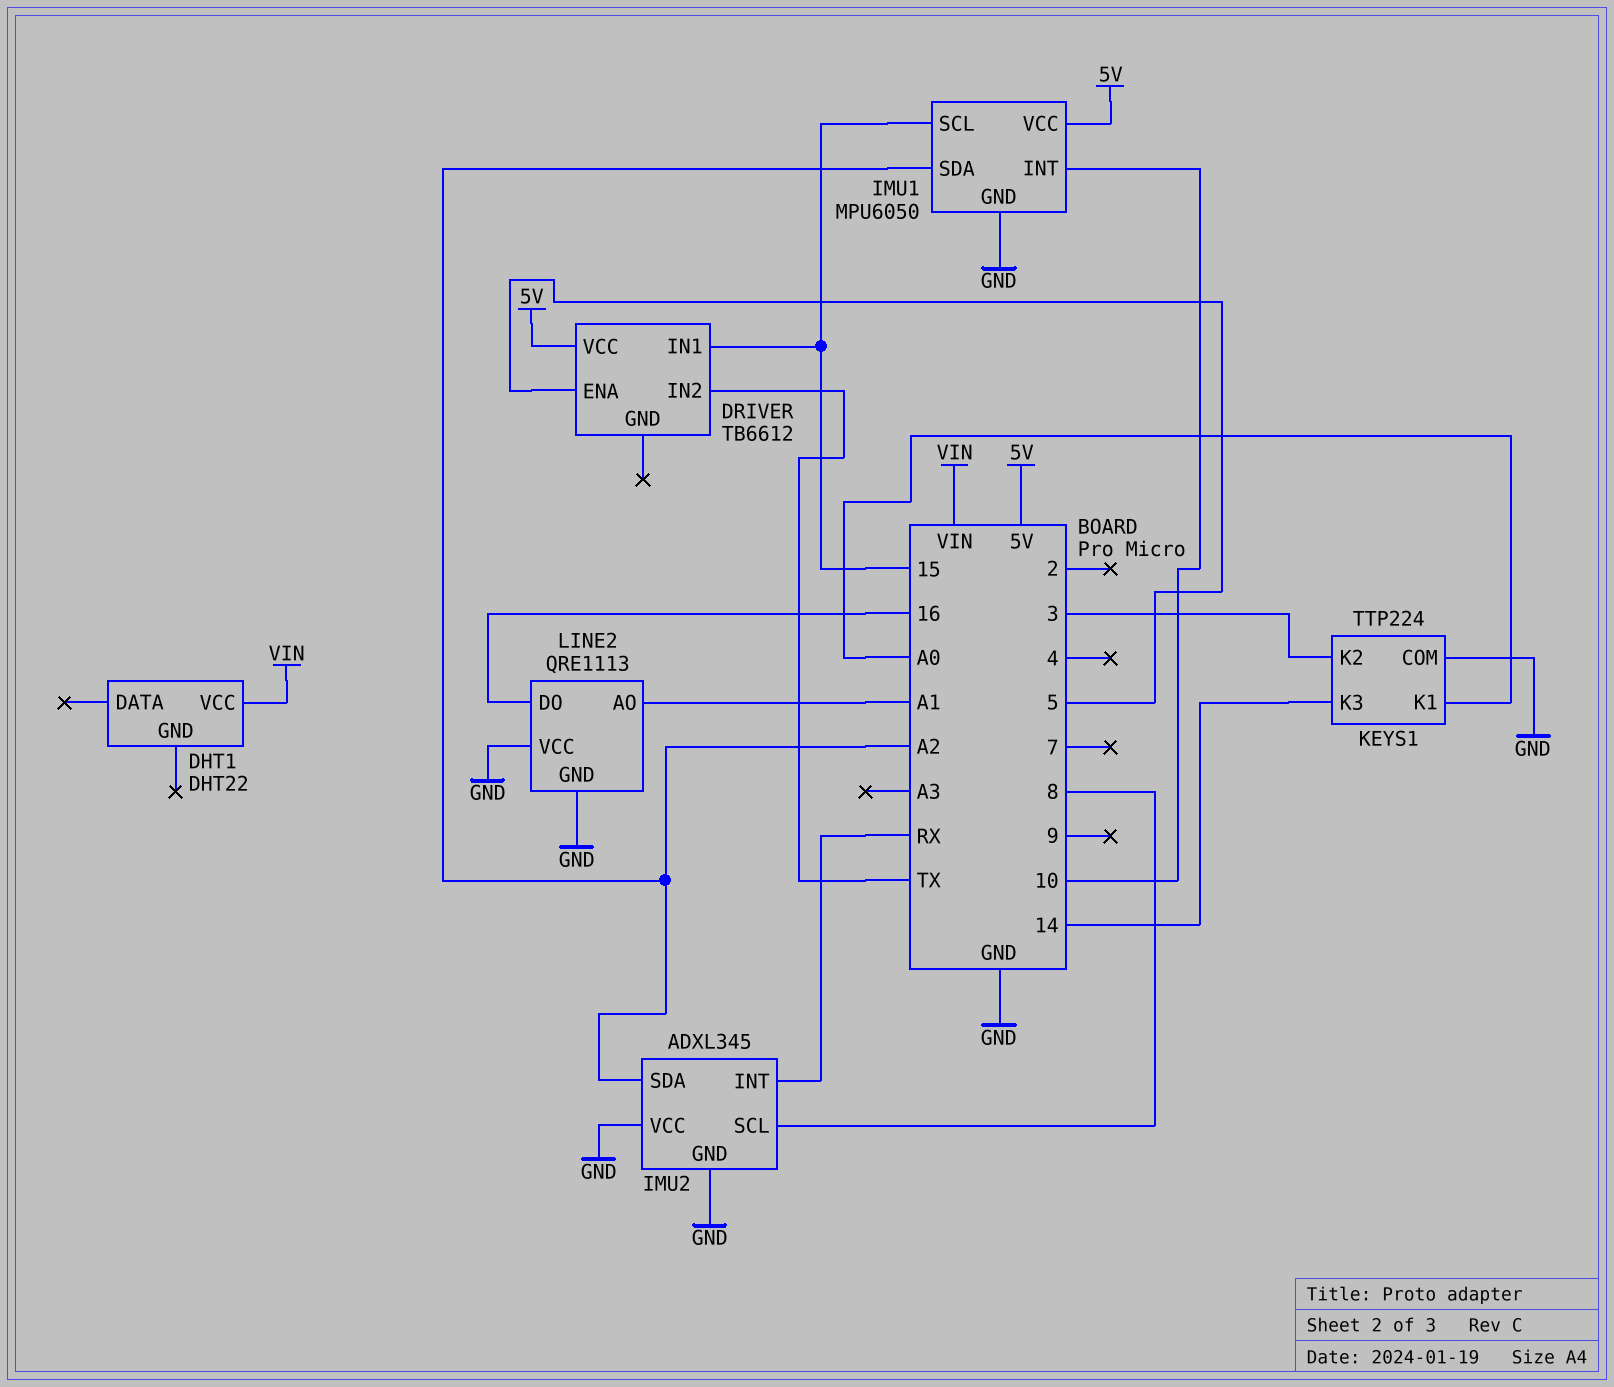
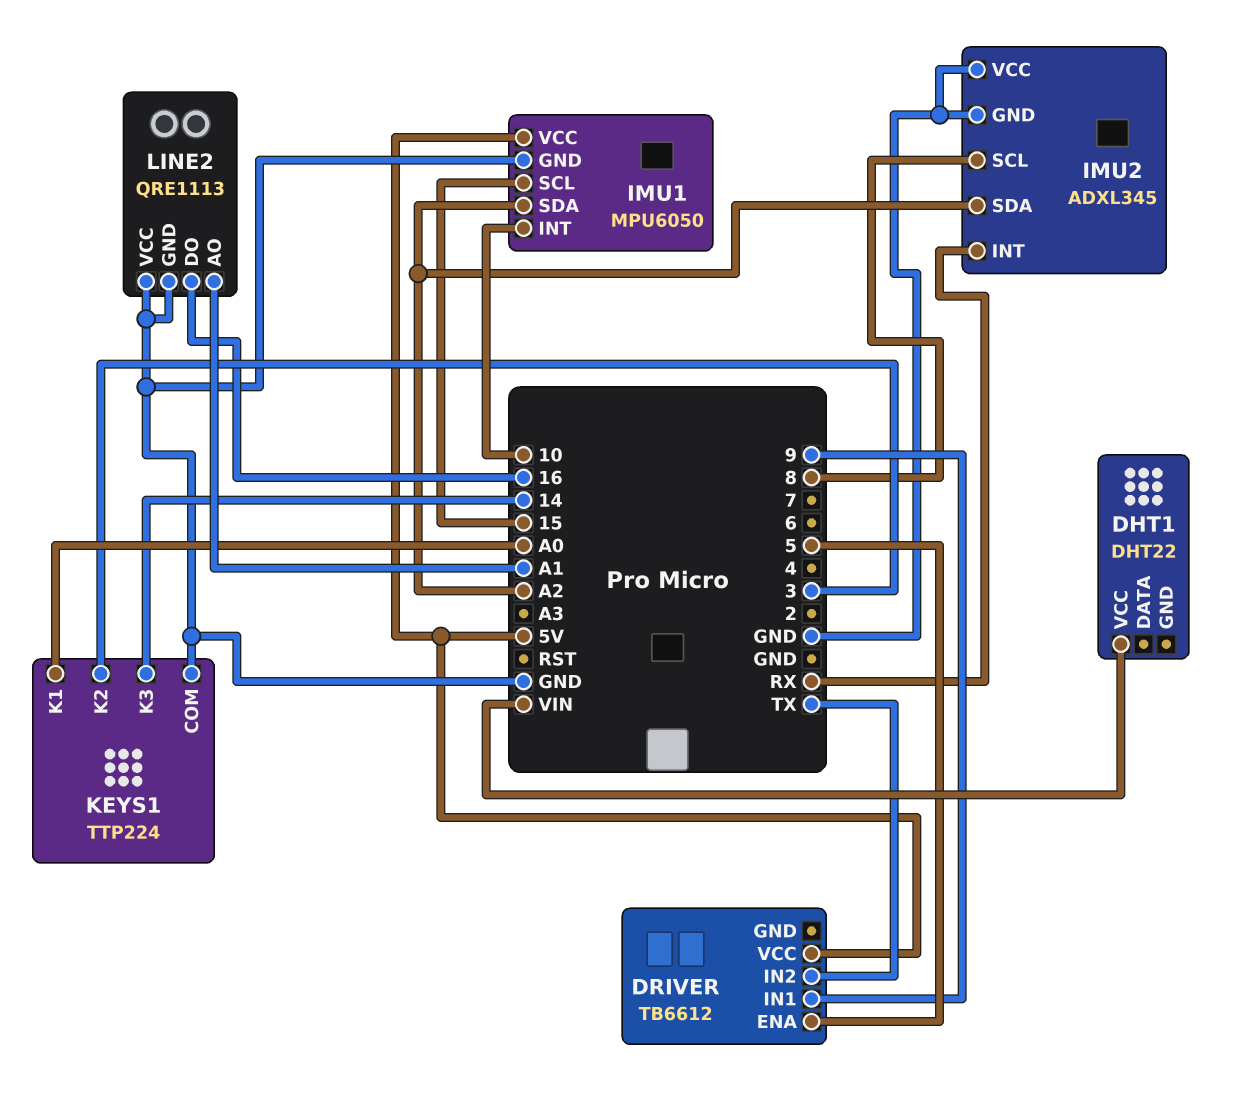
DRIVER pin IN1: 15 -> 9

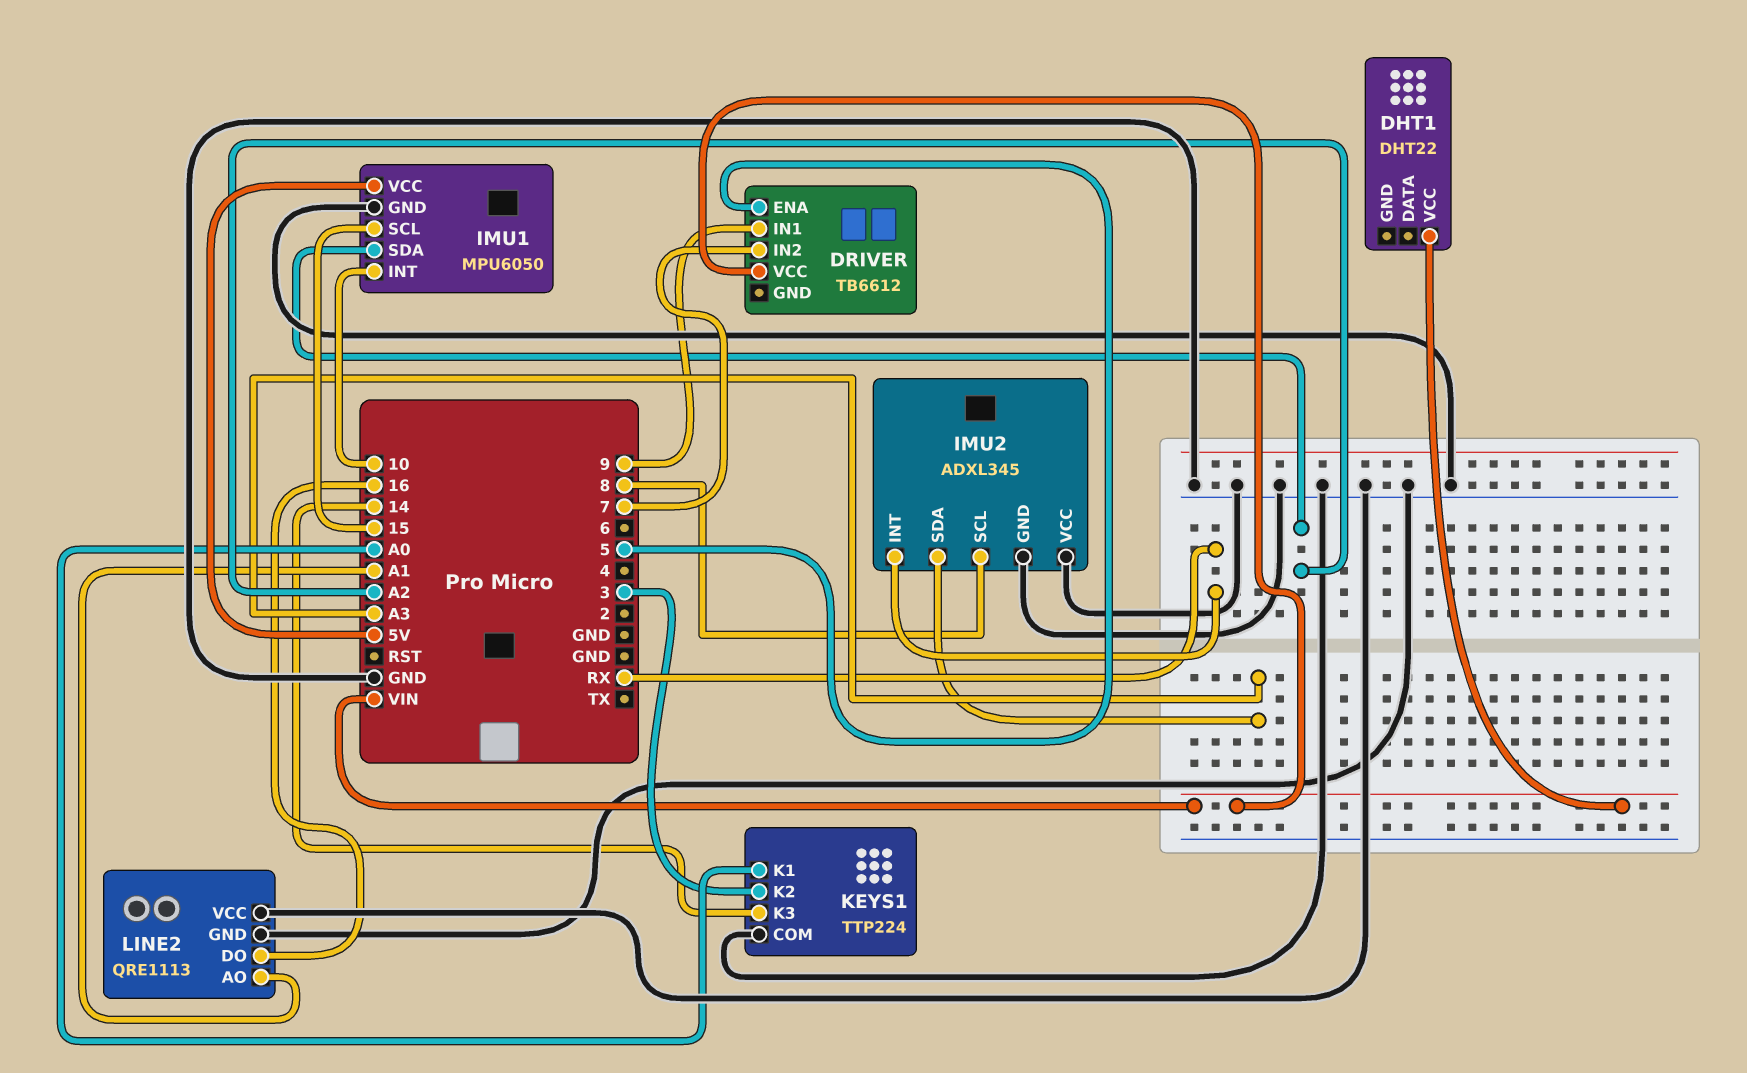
DRIVER pin IN2: TX -> 7
DRIVER pin VCC: 5V -> VIN
IMU2 pin SDA: A2 -> A3

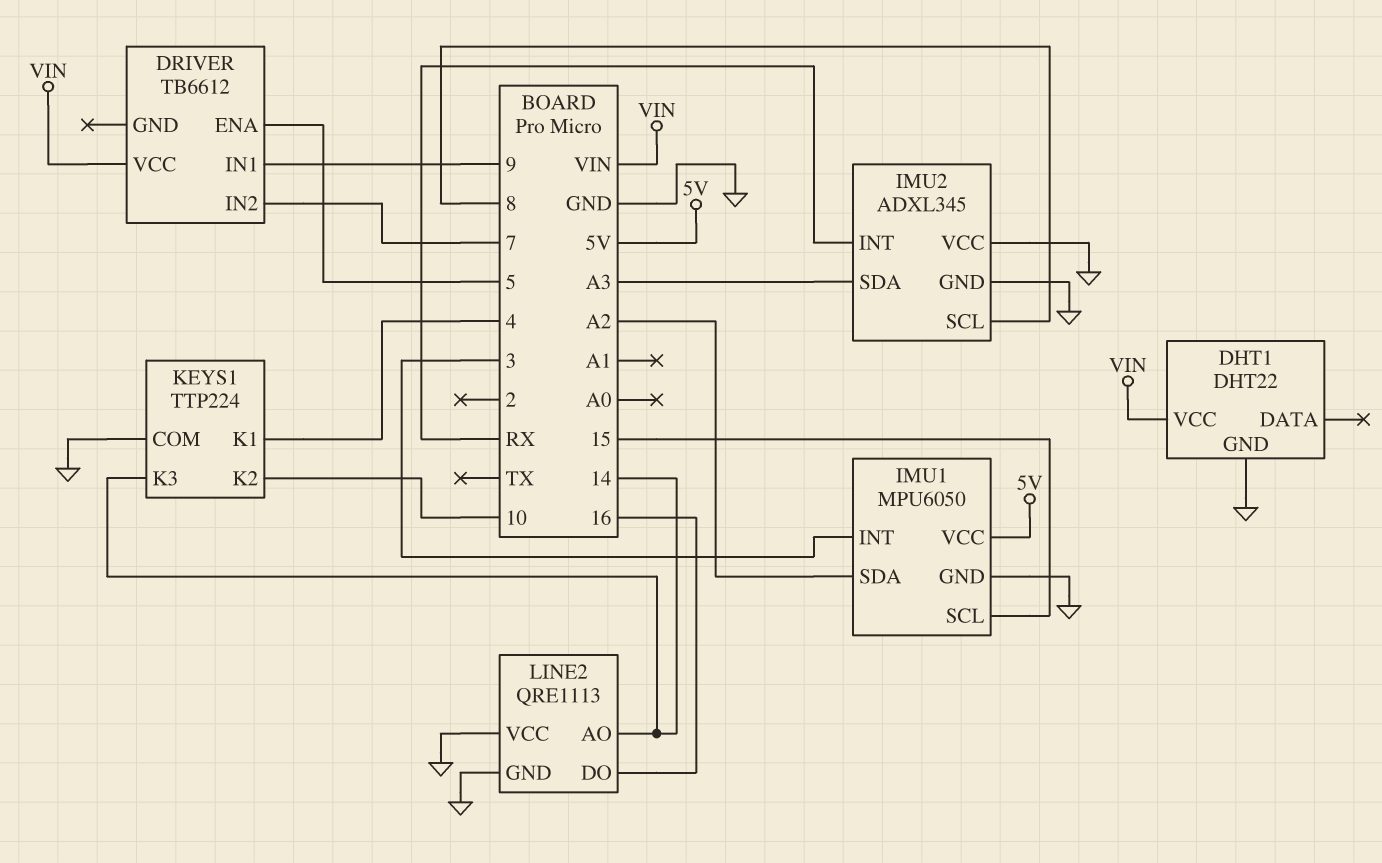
DHT1 pin GND: none -> GND
IMU1 pin INT: 10 -> 3
KEYS1 pin K1: A0 -> 4
KEYS1 pin K2: 3 -> 10
LINE2 pin AO: A1 -> 14

